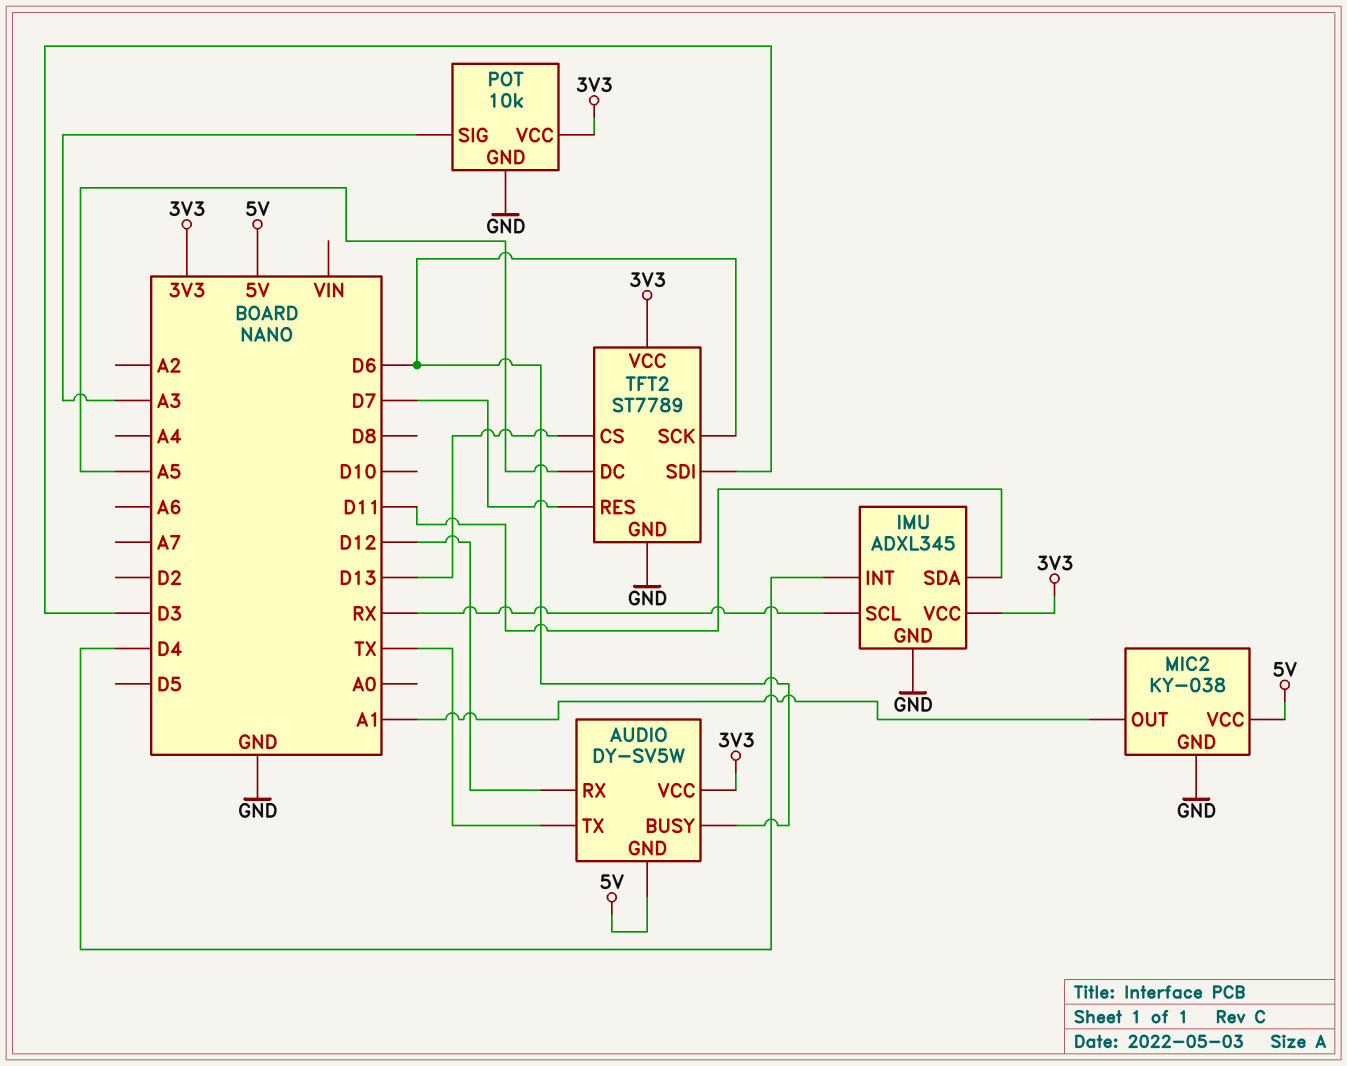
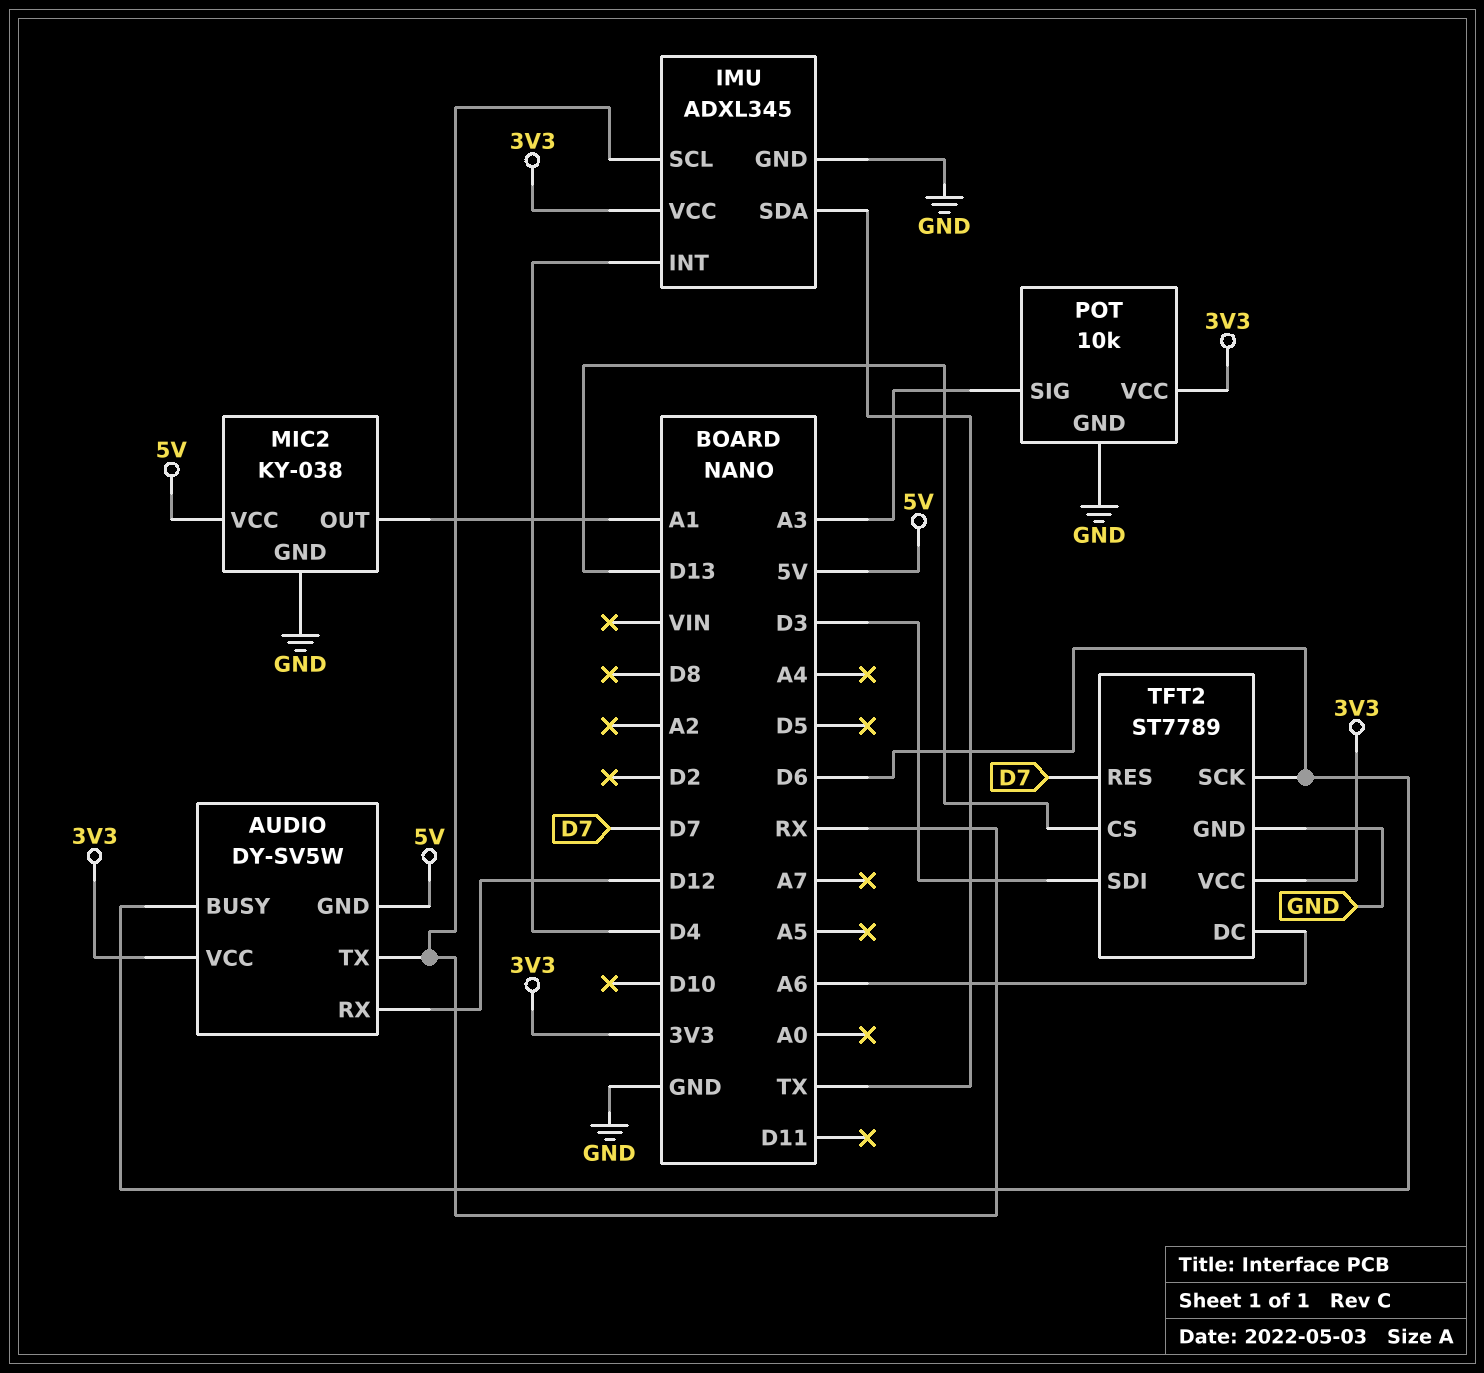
AUDIO pin TX: TX -> RX
IMU pin SDA: D11 -> TX
TFT2 pin DC: A5 -> A6

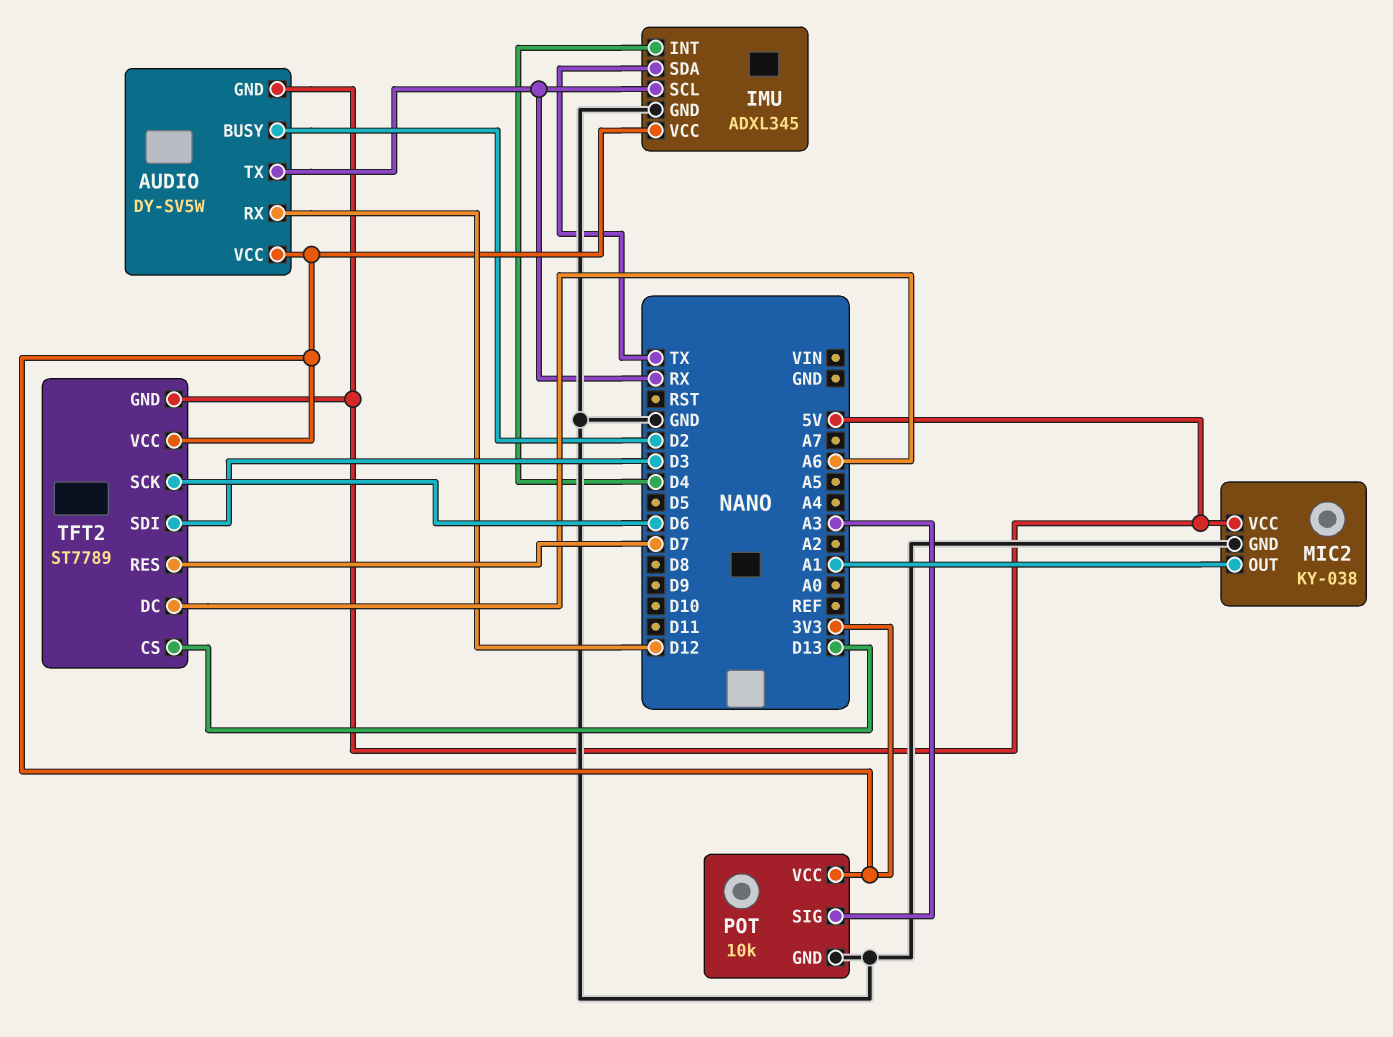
AUDIO pin BUSY: D6 -> D2
TFT2 pin GND: GND -> 5V

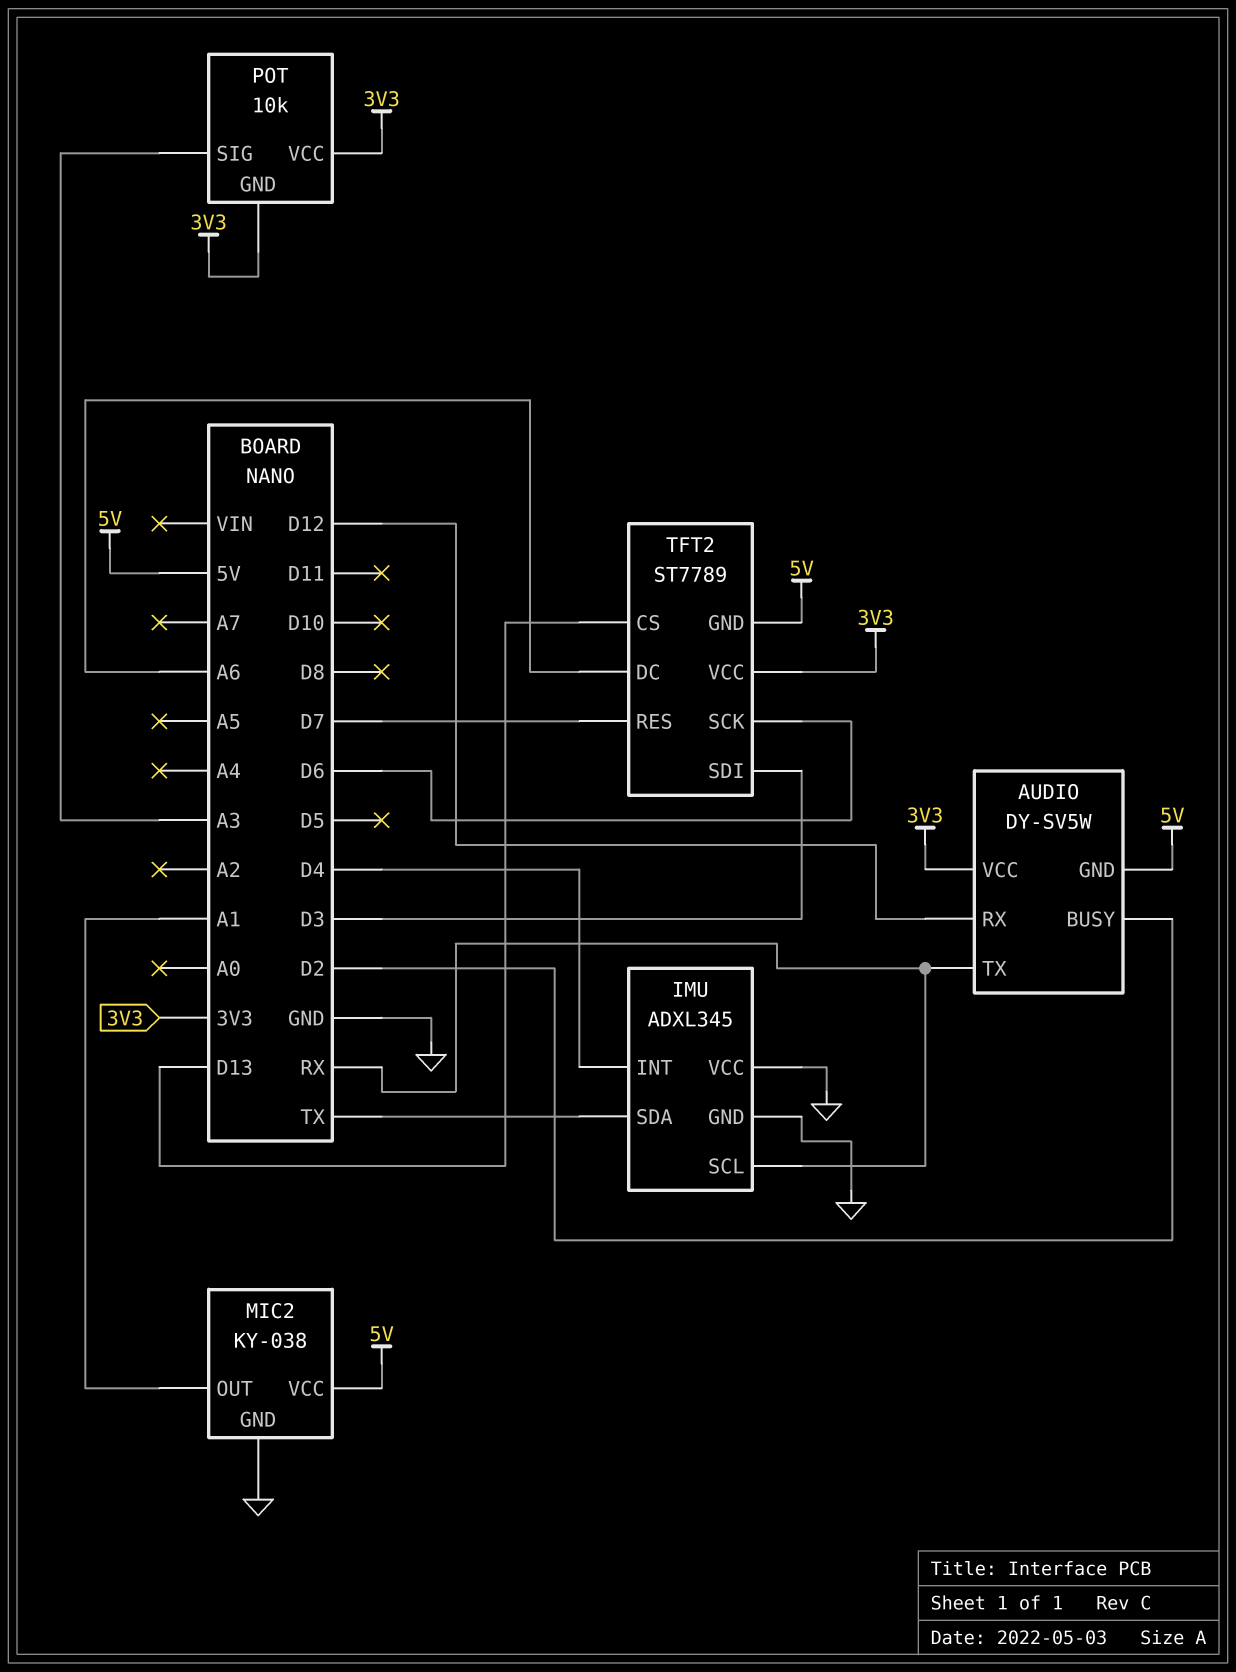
IMU pin VCC: 3V3 -> GND
POT pin GND: GND -> 3V3

